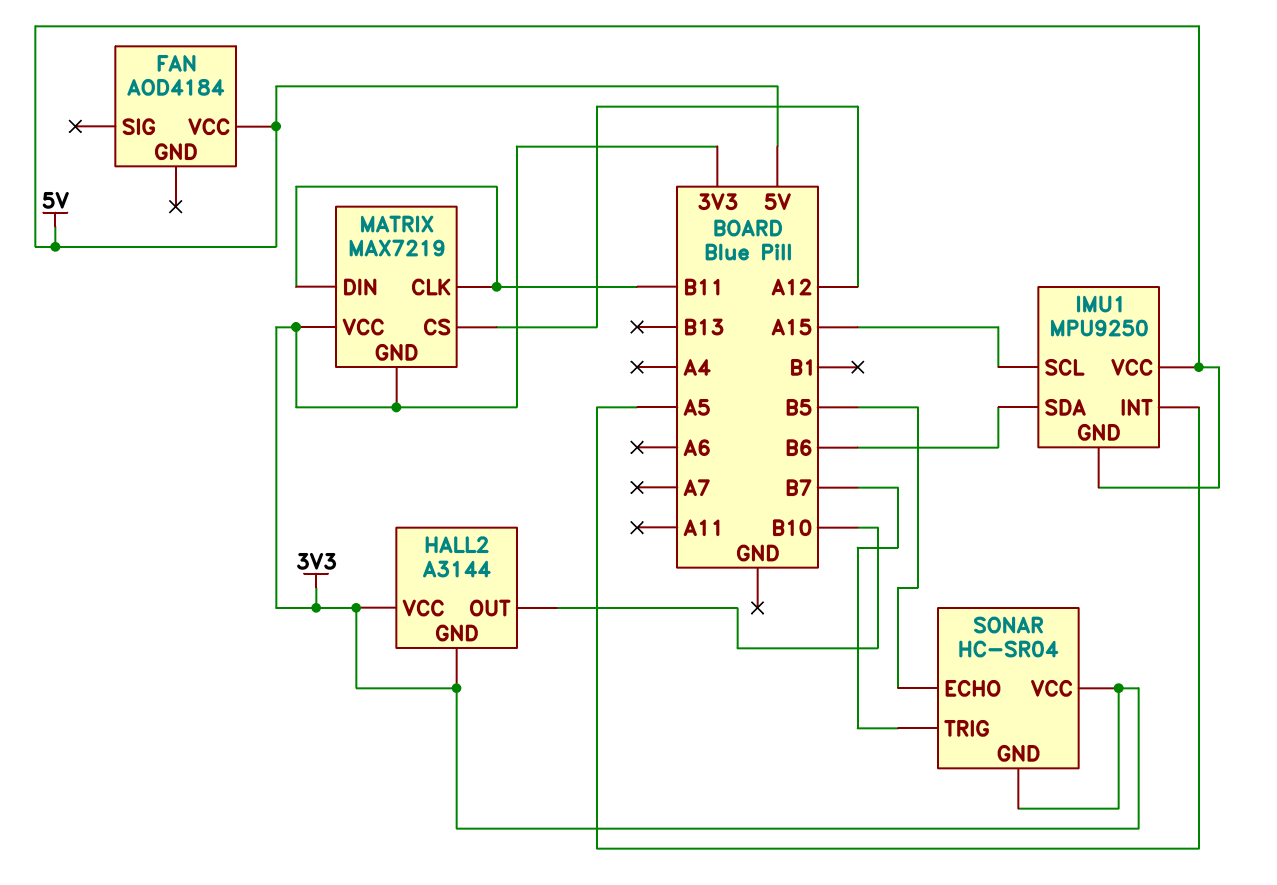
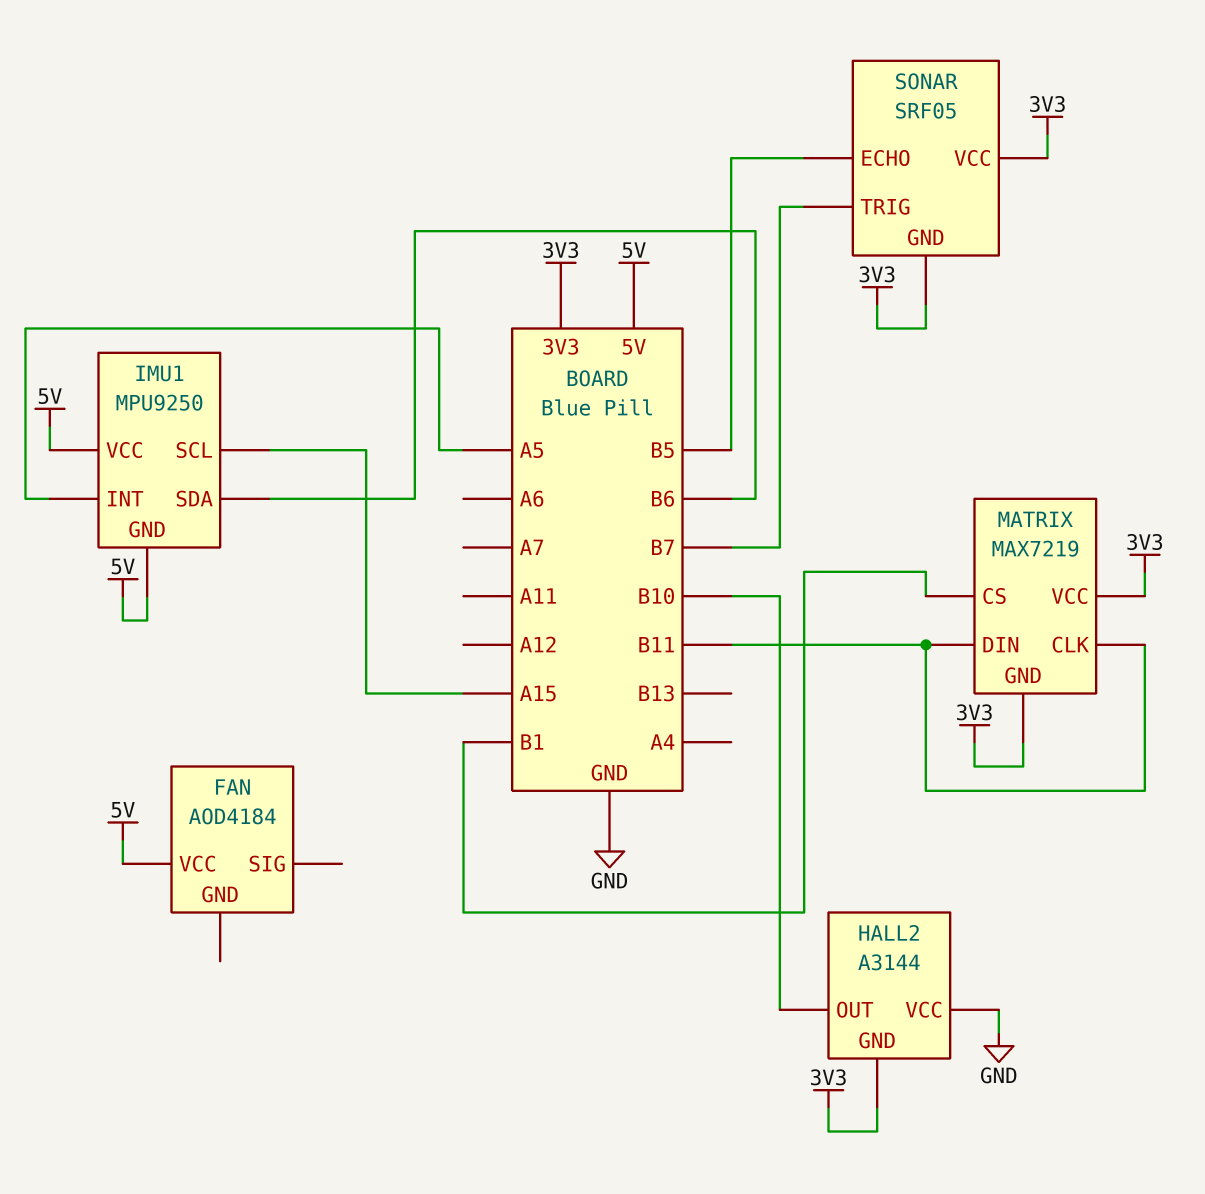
HALL2 pin VCC: 3V3 -> GND
MATRIX pin CS: A12 -> B1
SONAR: HC-SR04 -> SRF05

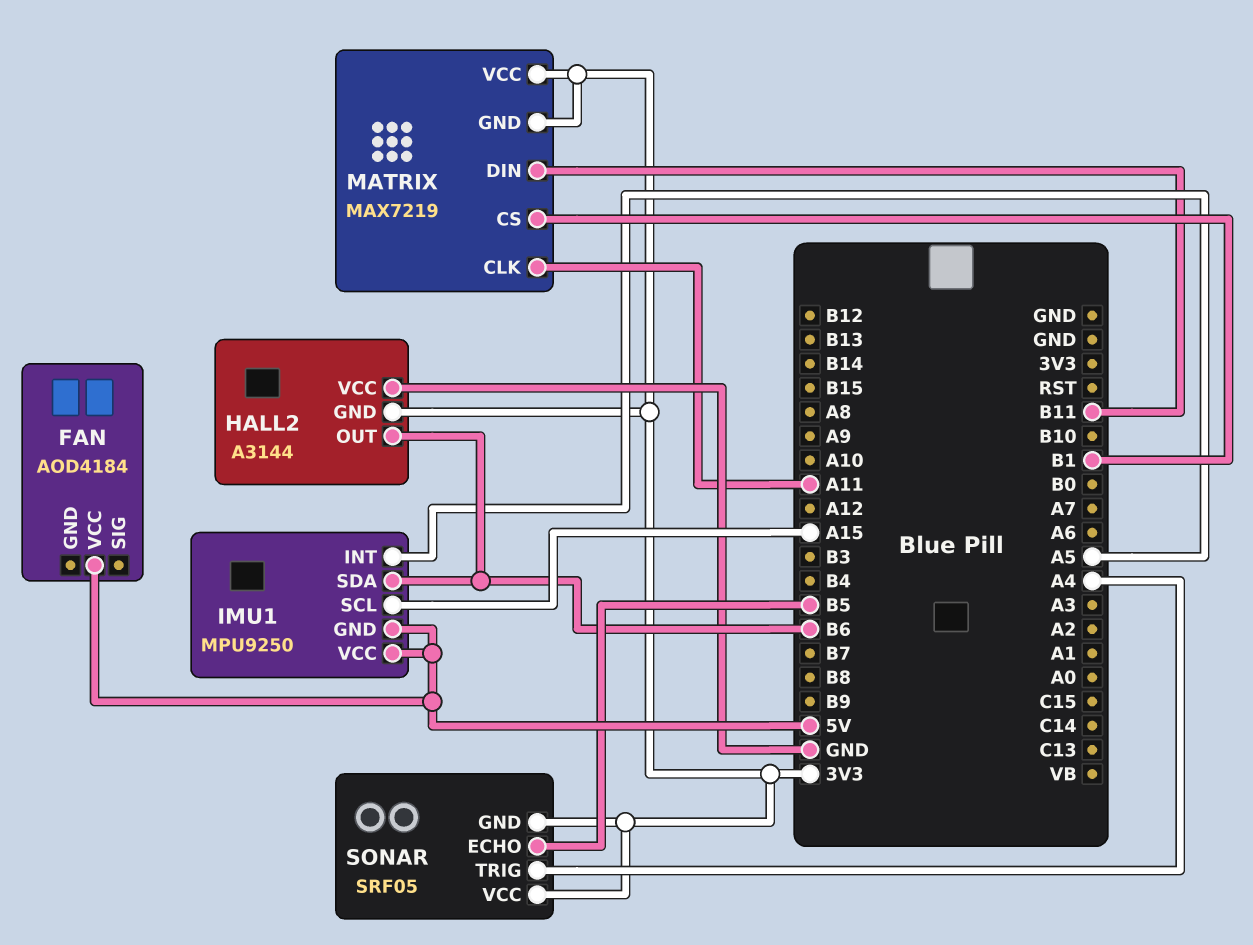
HALL2 pin OUT: B10 -> B6
MATRIX pin CLK: B11 -> A11
SONAR pin TRIG: B7 -> A4

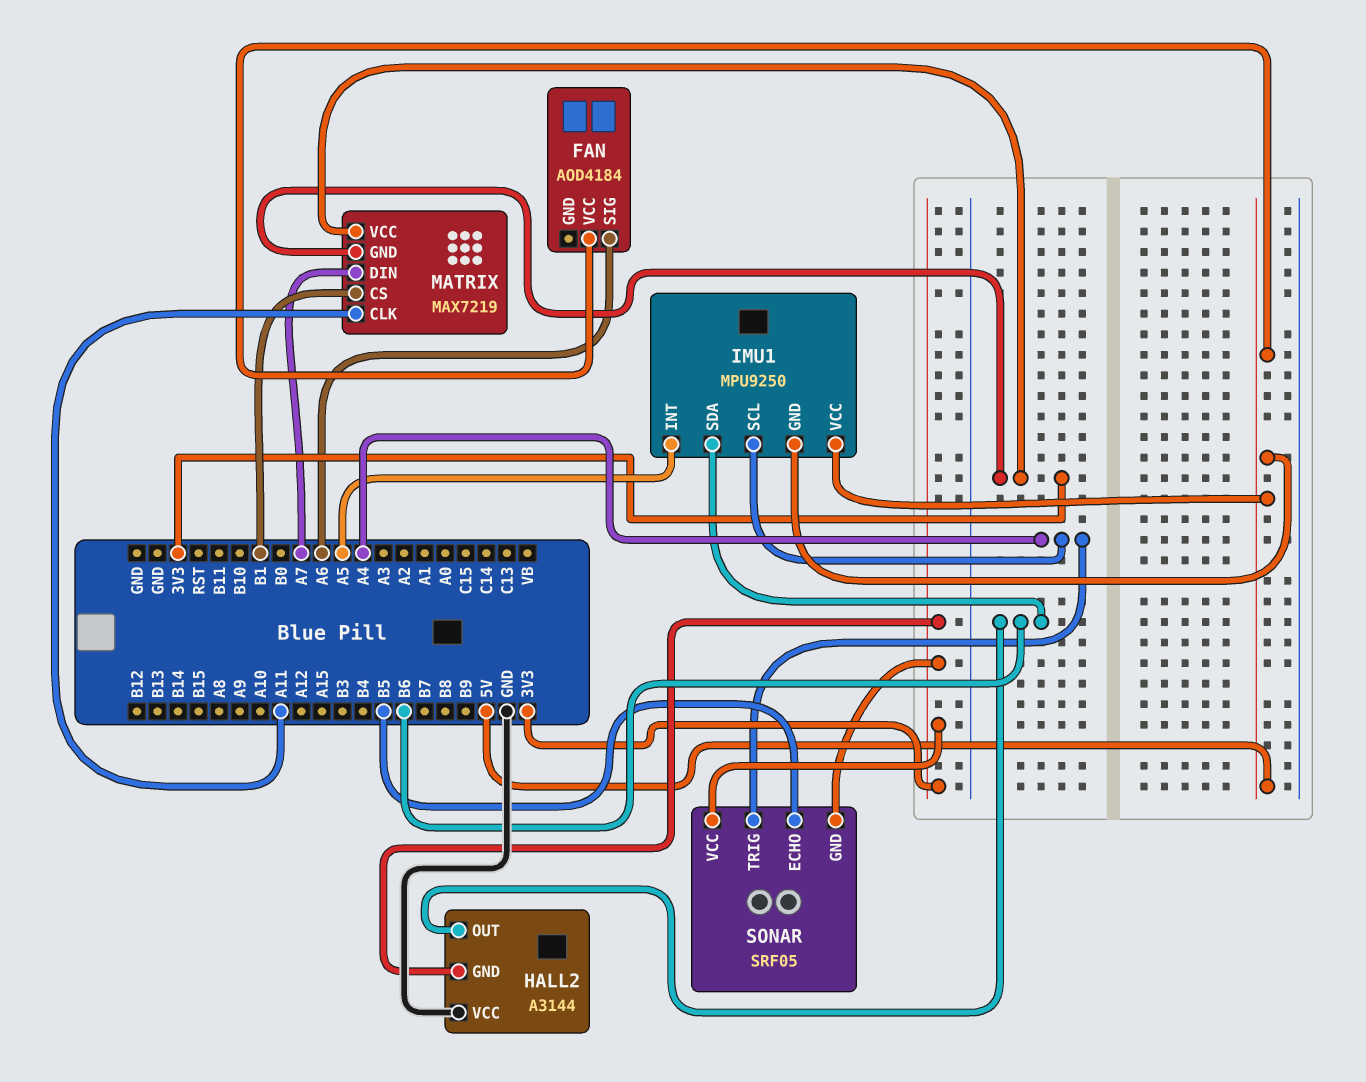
FAN pin SIG: none -> A6
IMU1 pin SCL: A15 -> A4
MATRIX pin DIN: B11 -> A7

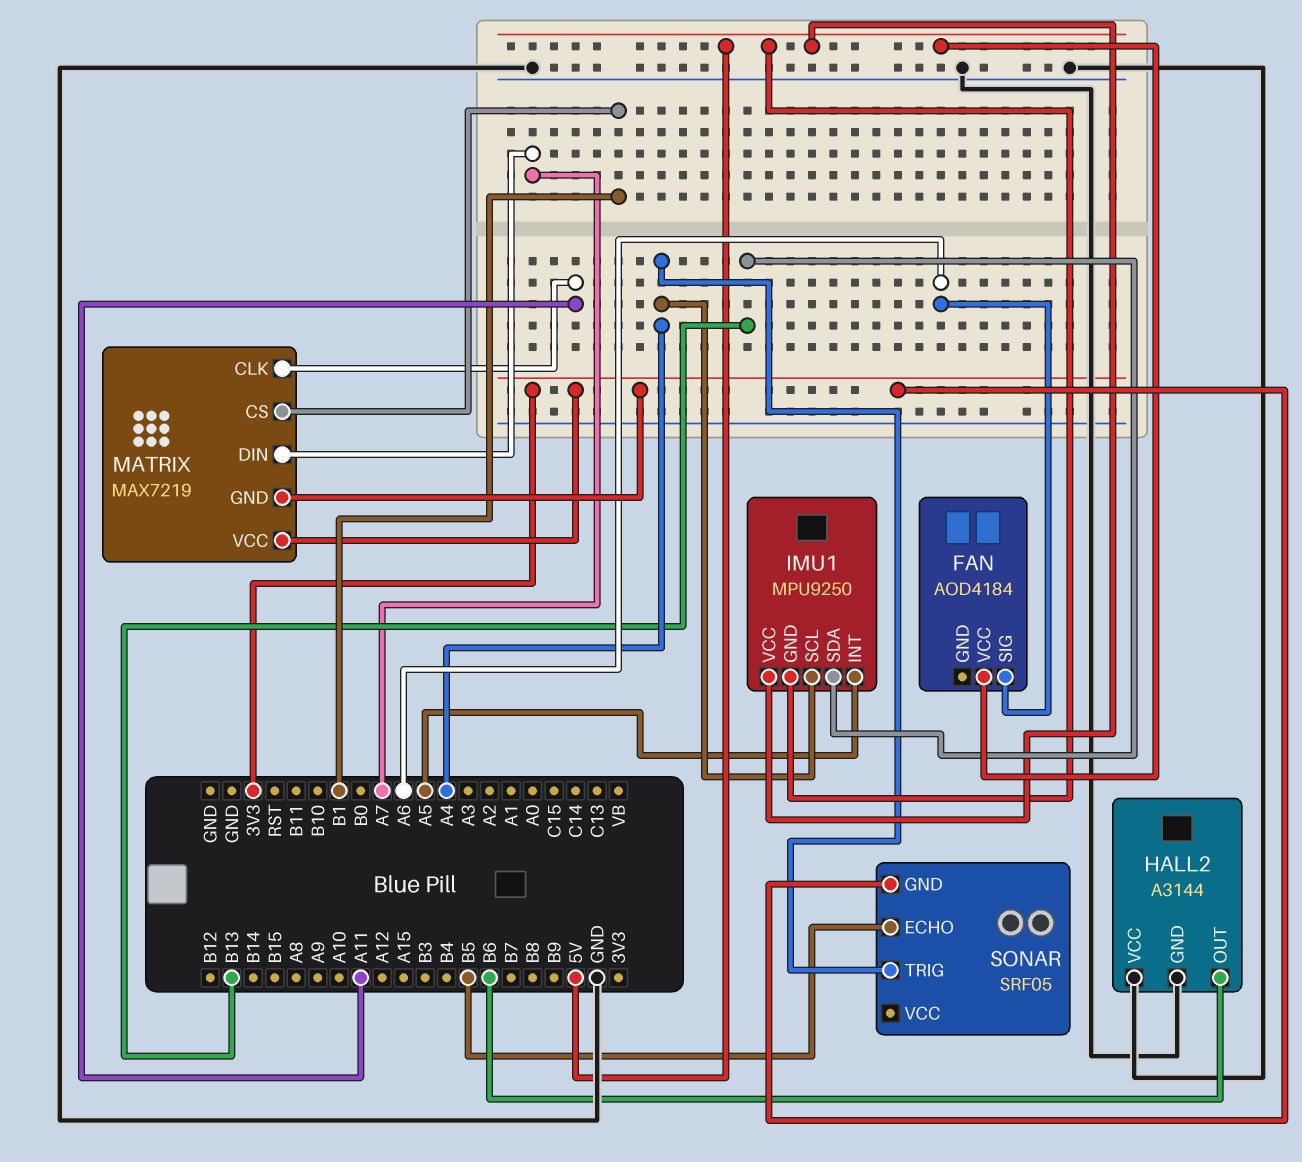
HALL2 pin GND: 3V3 -> GND
IMU1 pin SDA: B6 -> B13
SONAR pin VCC: 3V3 -> none

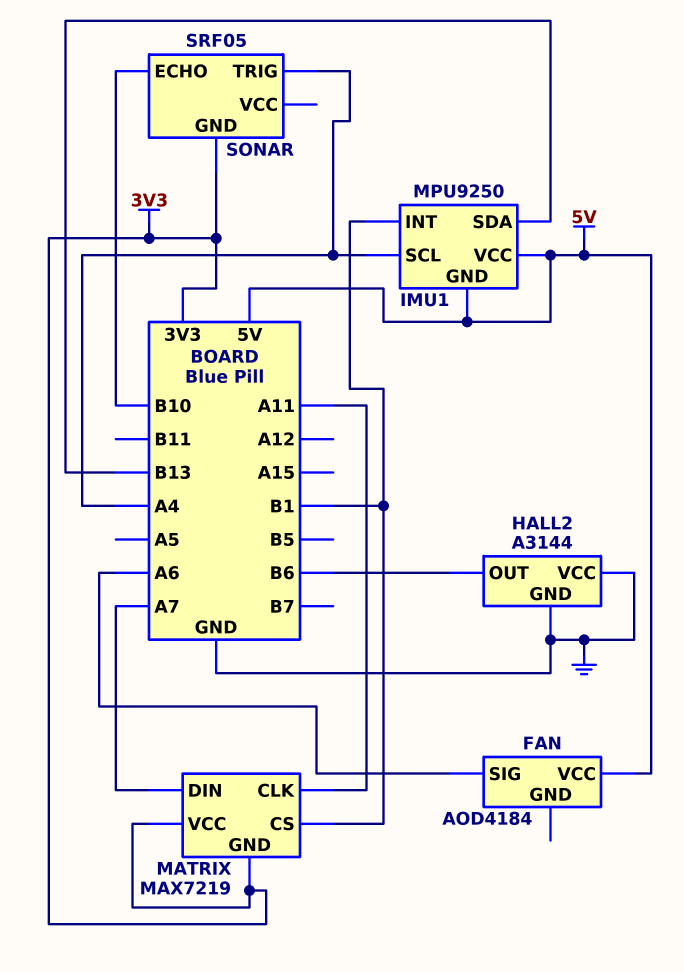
IMU1 pin INT: A5 -> B1
SONAR pin ECHO: B5 -> B10

